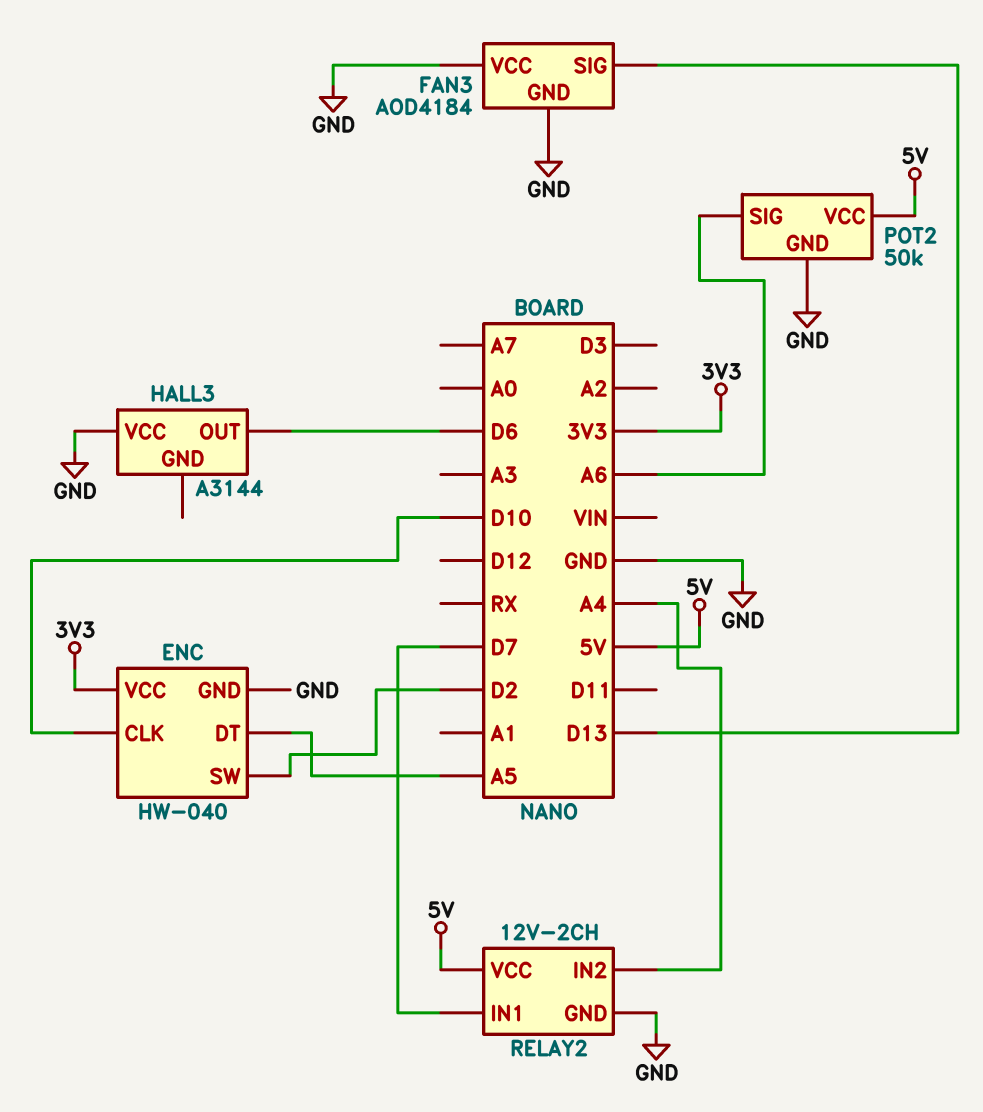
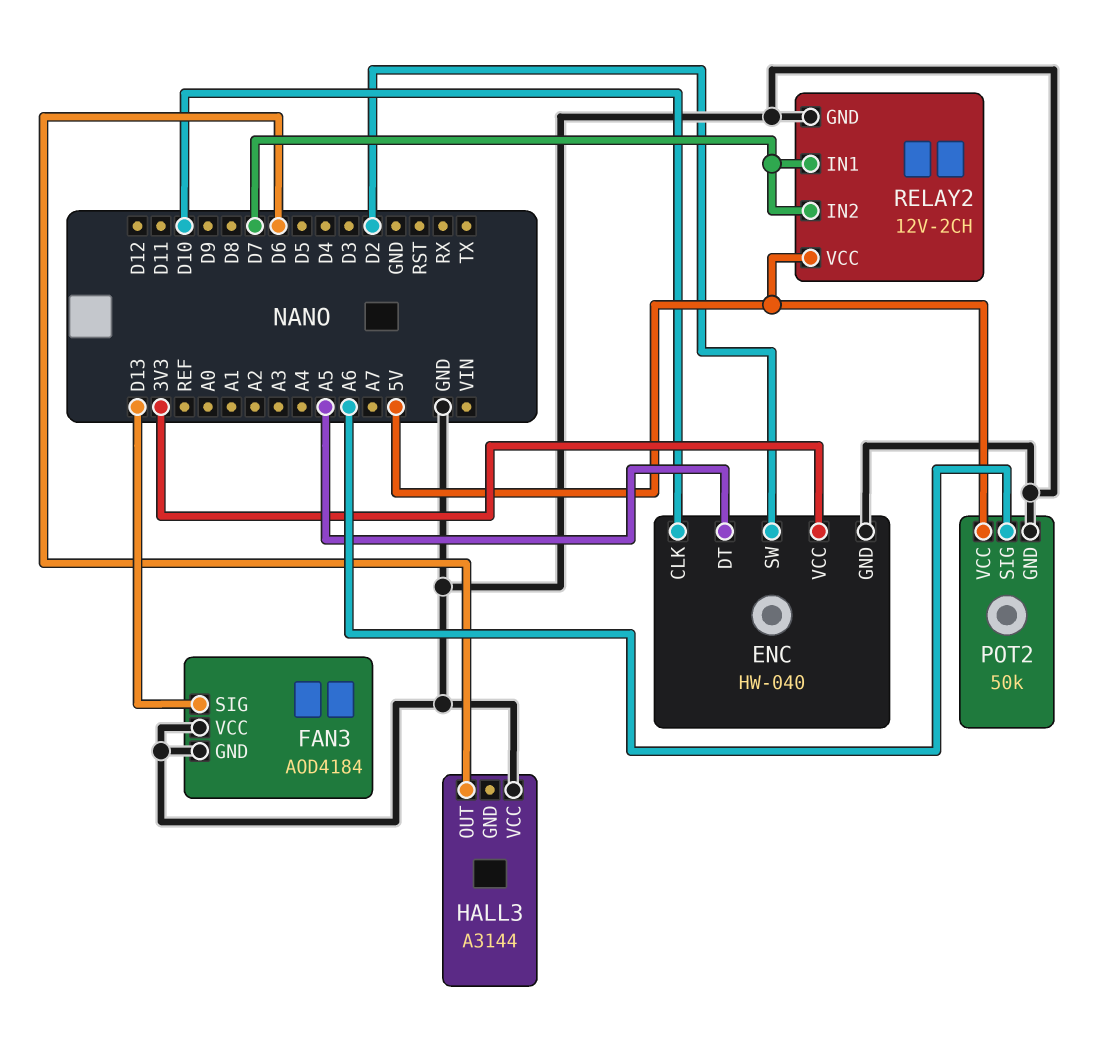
RELAY2 pin IN2: A4 -> D7

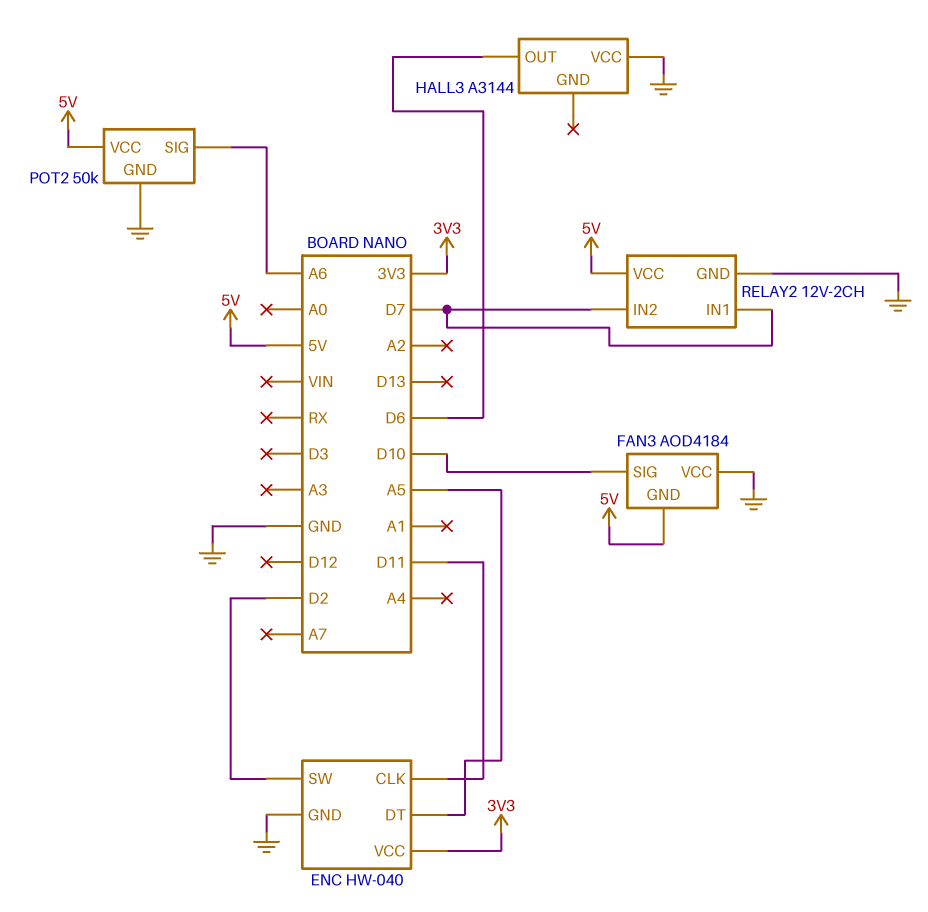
ENC pin CLK: D10 -> D11
FAN3 pin GND: GND -> 5V
FAN3 pin SIG: D13 -> D10

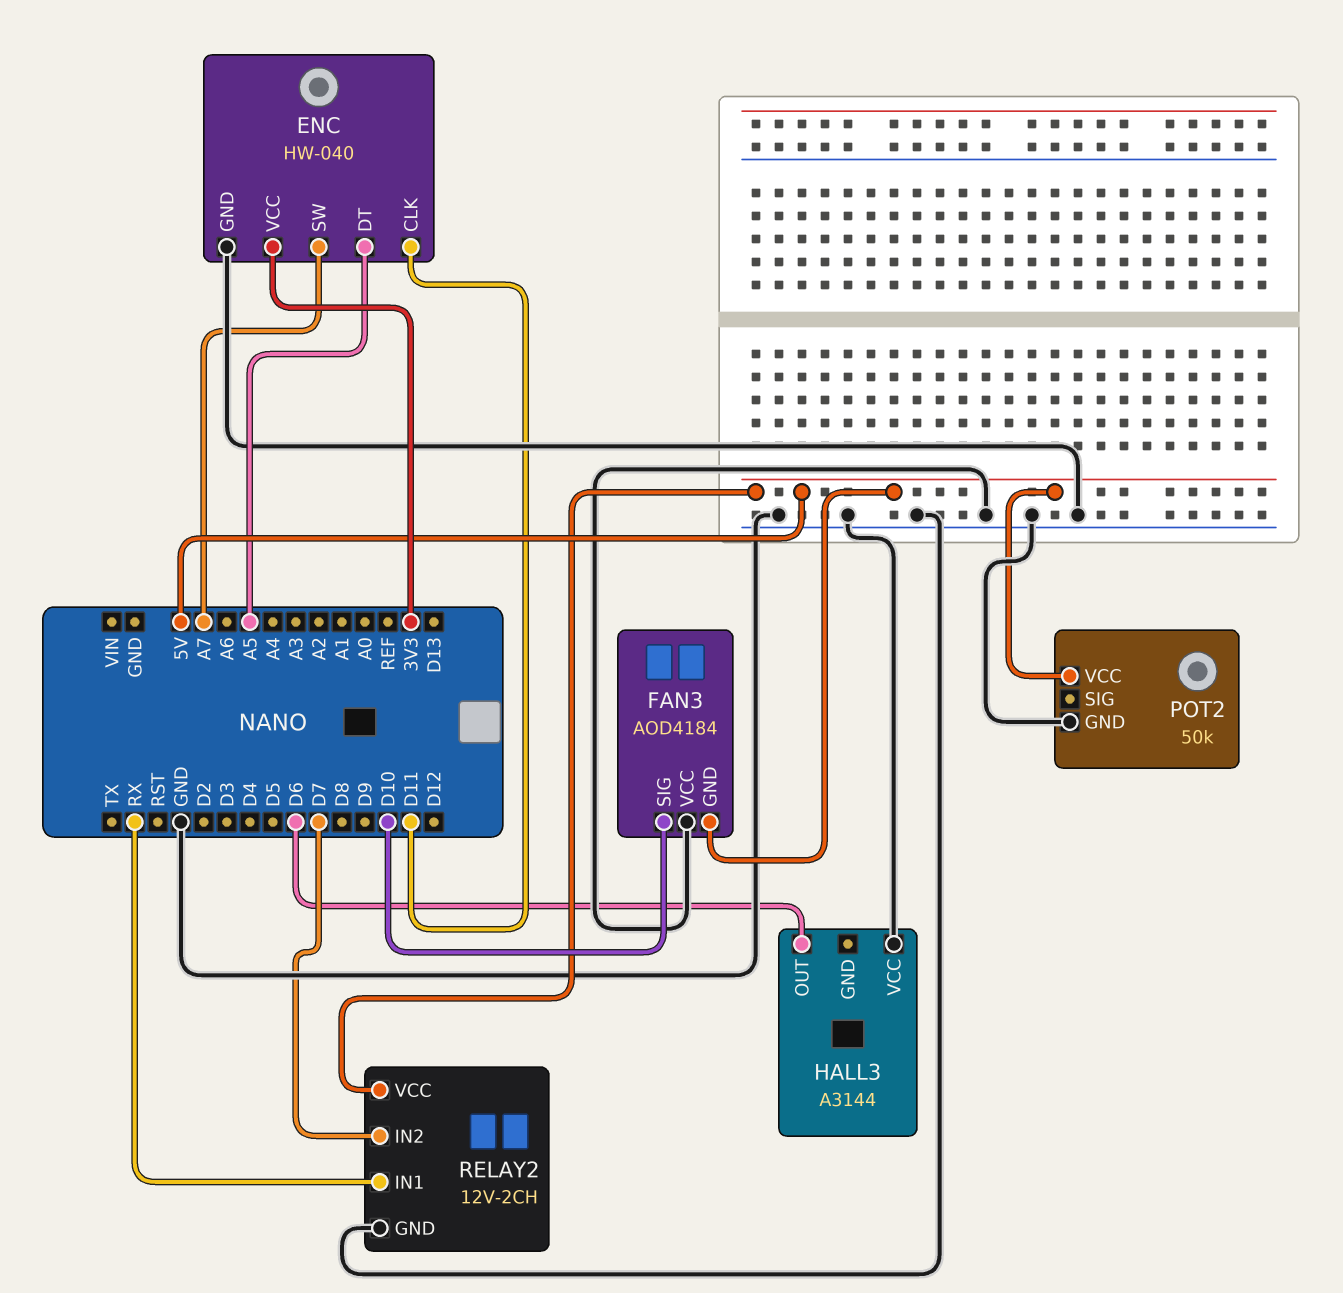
ENC pin SW: D2 -> A7
POT2 pin SIG: A6 -> none
RELAY2 pin IN1: D7 -> RX

